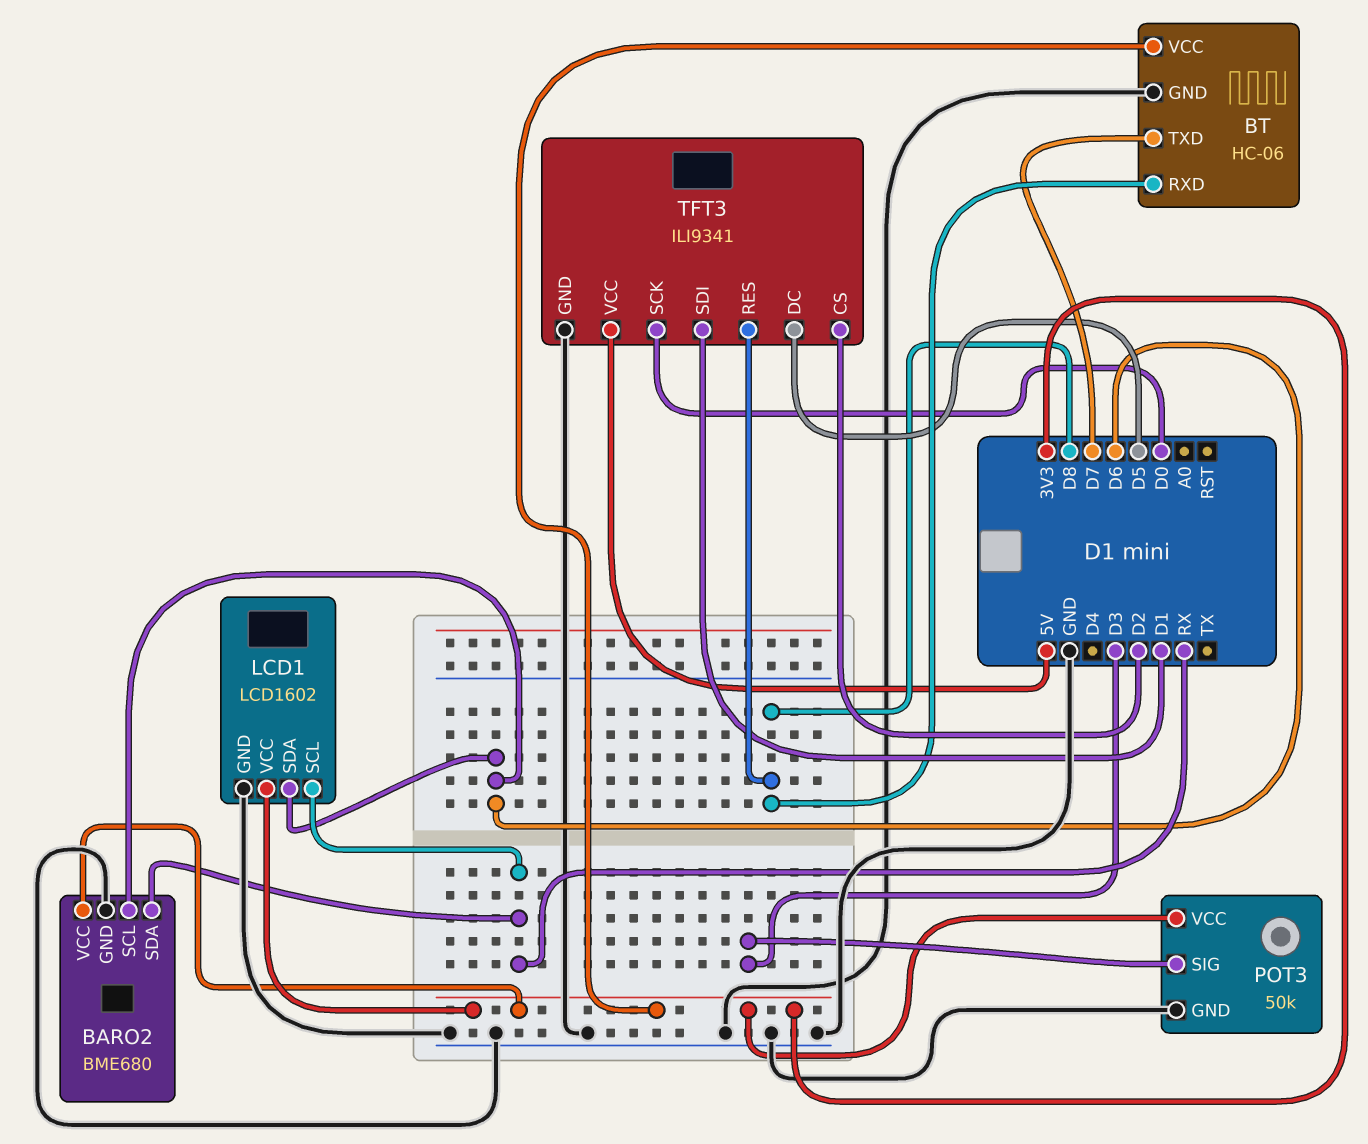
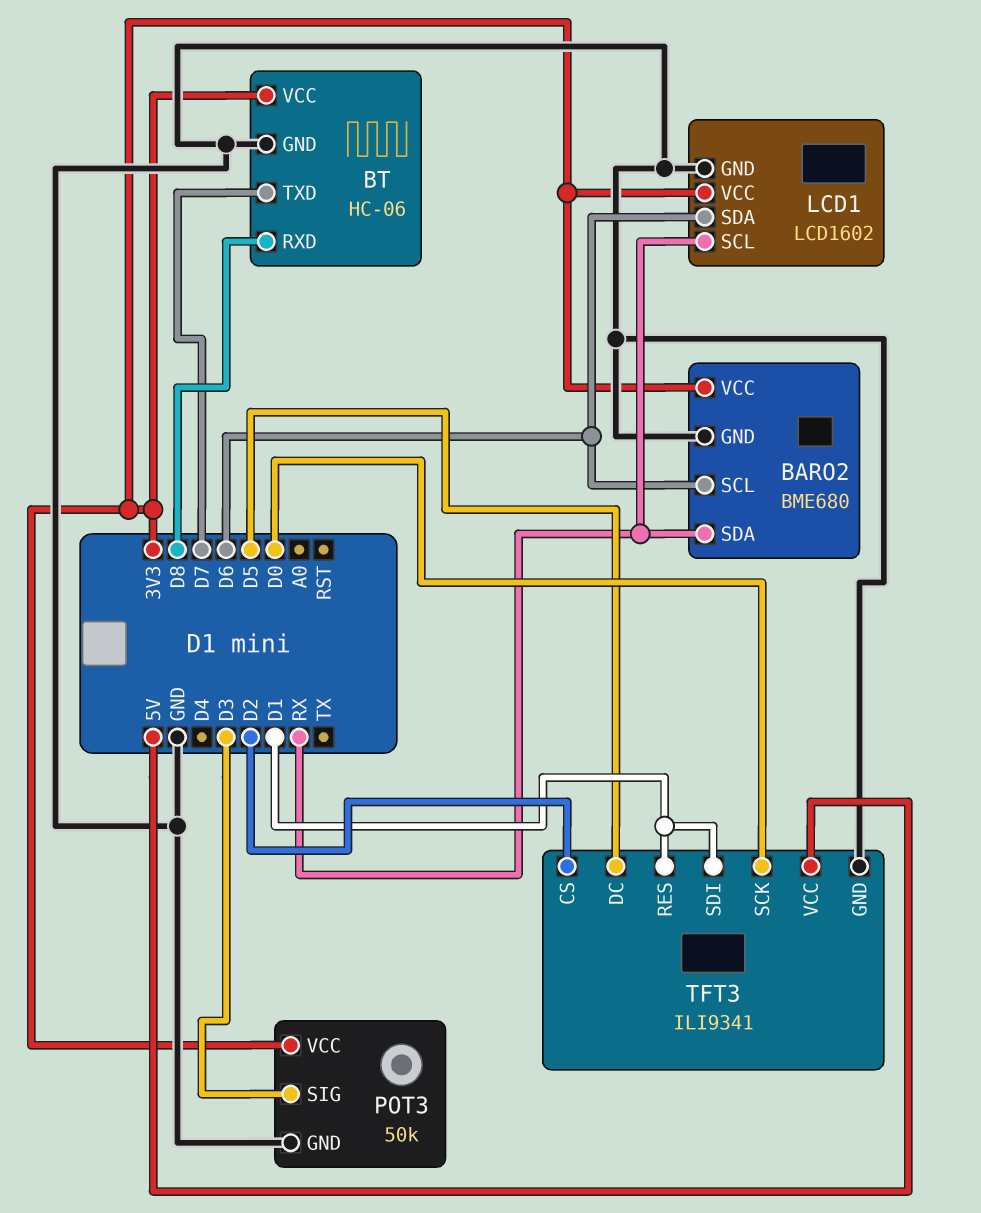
TFT3 pin RES: D8 -> D1

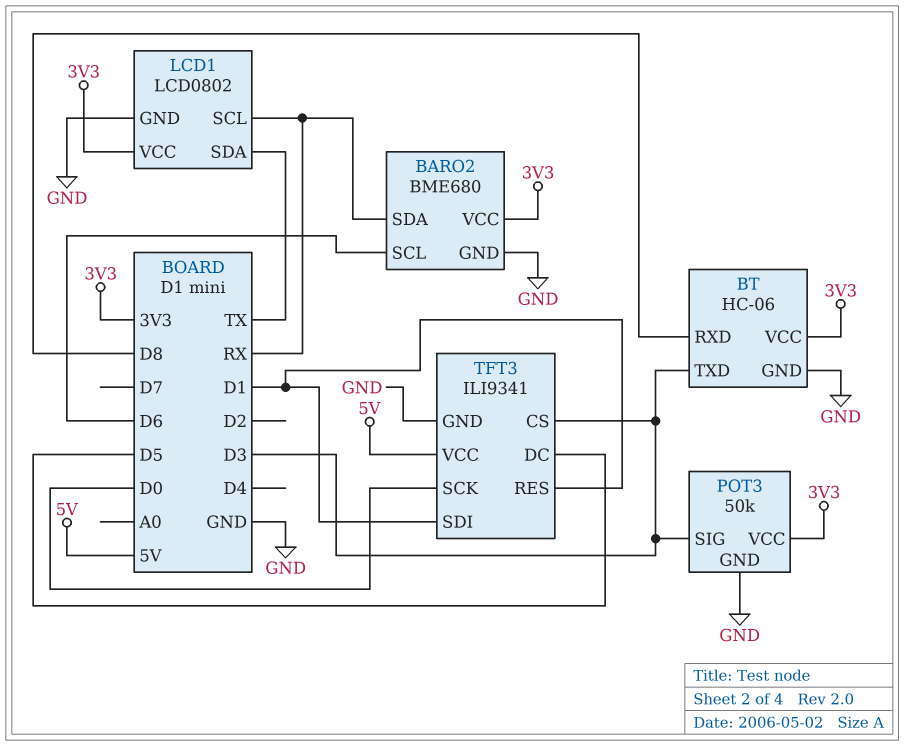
BT pin TXD: D7 -> D3
LCD1: LCD1602 -> LCD0802
LCD1 pin SDA: D6 -> TX
TFT3 pin CS: D2 -> D3

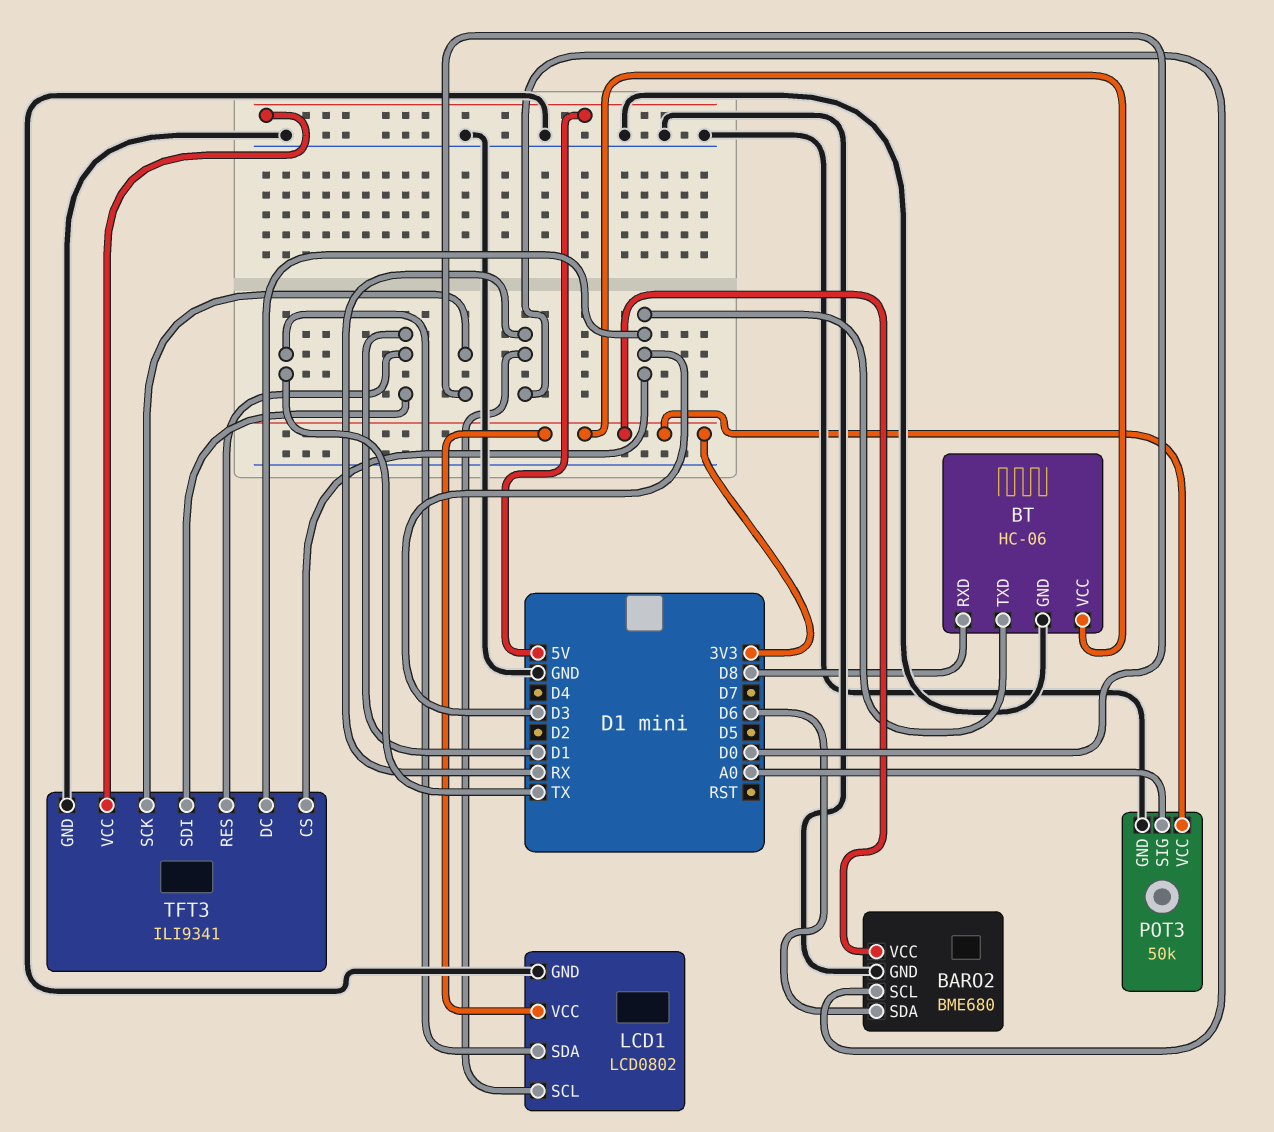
BARO2 pin SCL: D6 -> RX
BARO2 pin SDA: RX -> D6
POT3 pin SIG: D3 -> A0
TFT3 pin DC: D5 -> D3

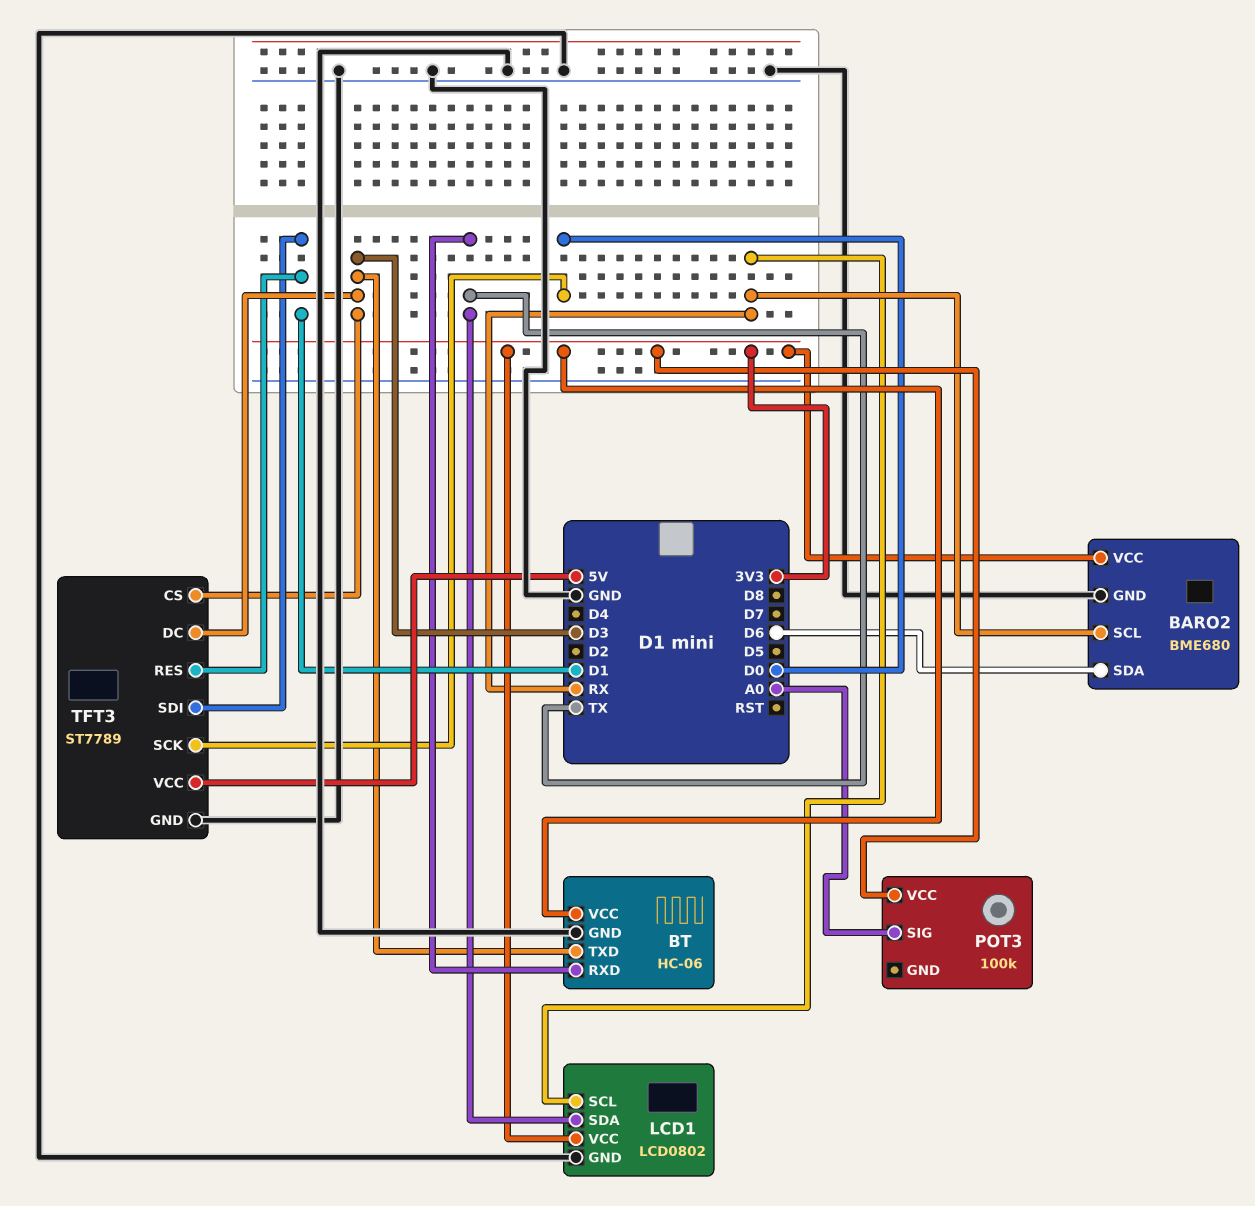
BT pin RXD: D8 -> TX
POT3: 50k -> 100k
POT3 pin GND: GND -> none
TFT3: ILI9341 -> ST7789

